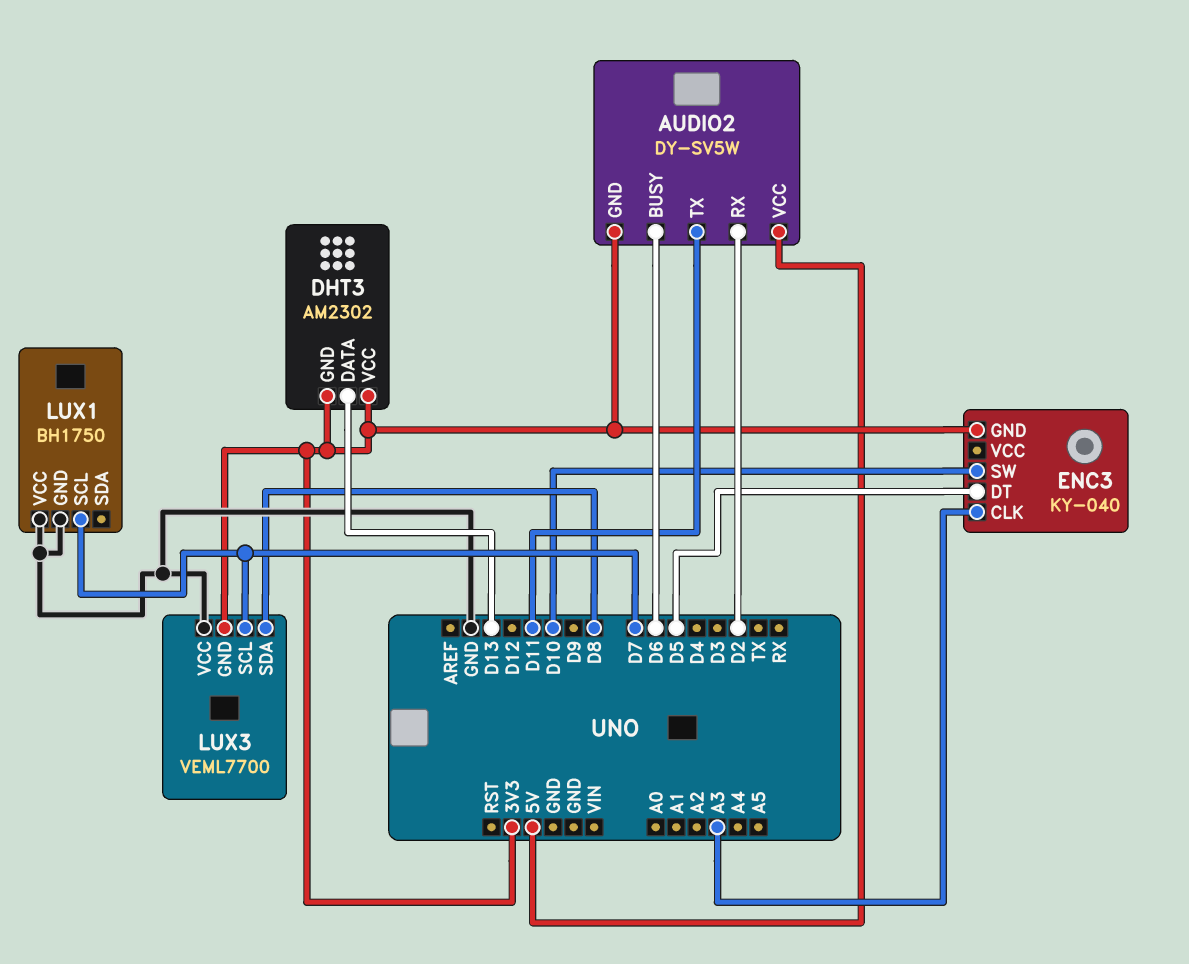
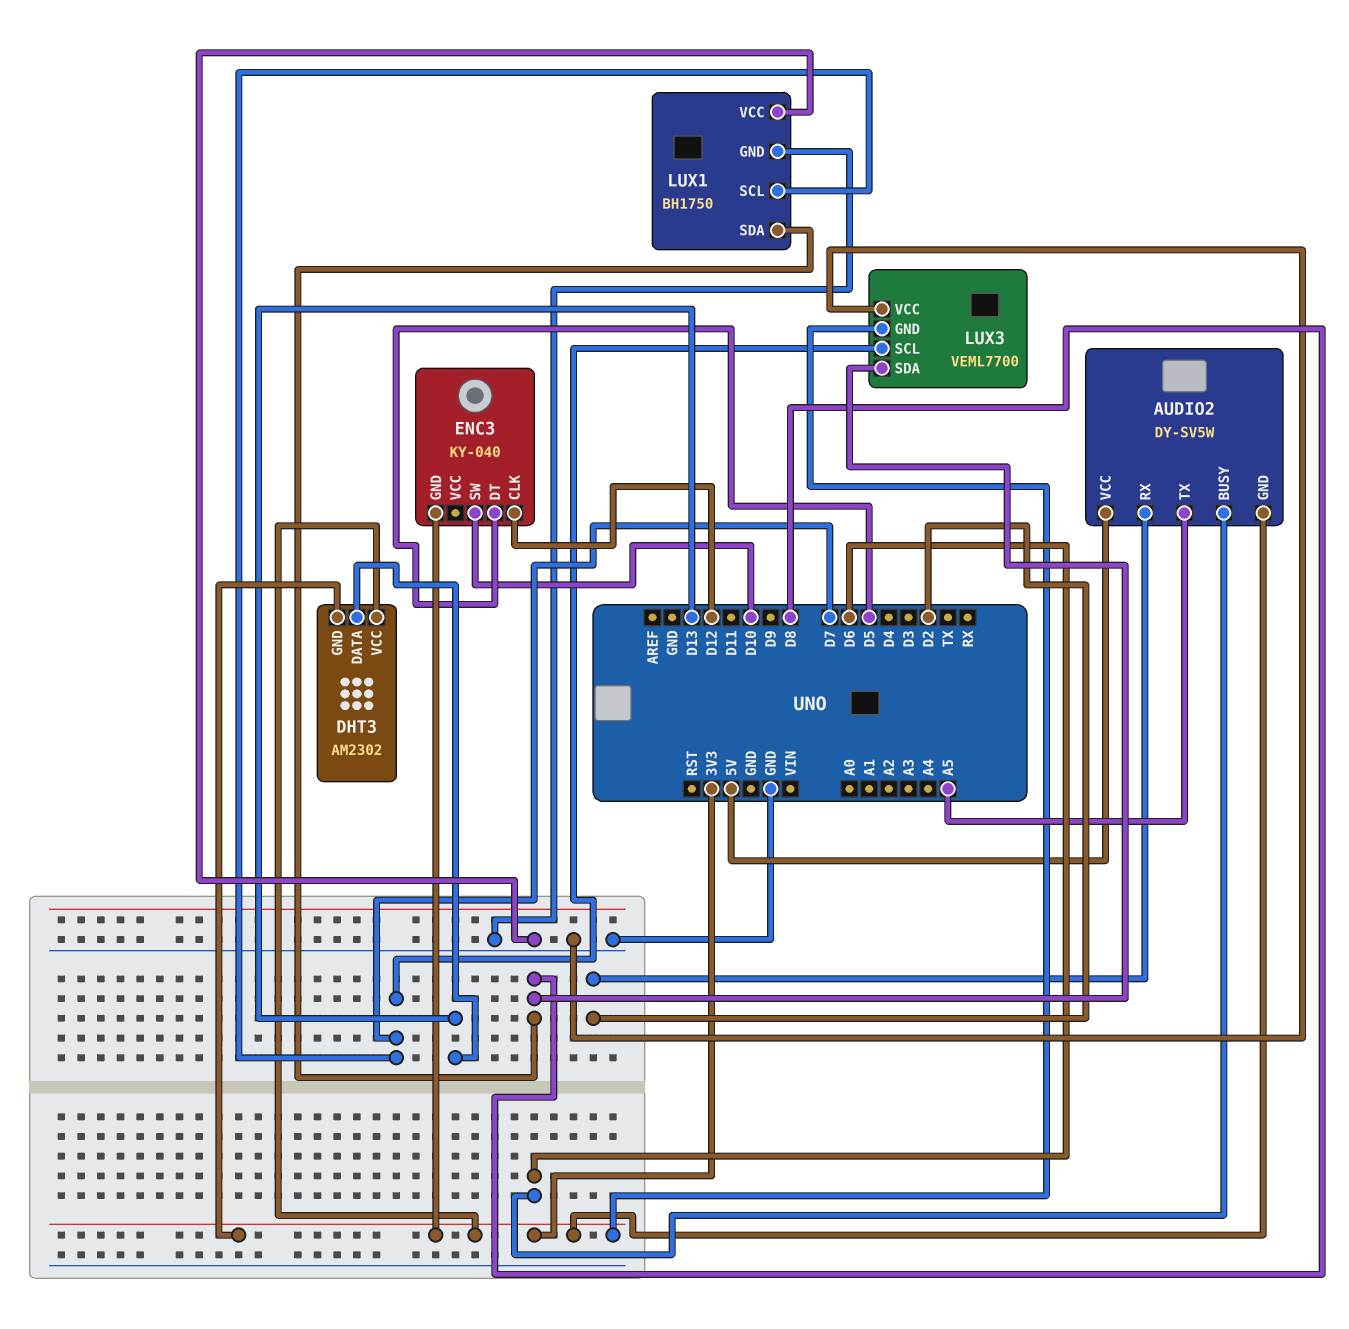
AUDIO2 pin TX: D11 -> A5
ENC3 pin CLK: A3 -> D12
LUX1 pin SDA: none -> D8

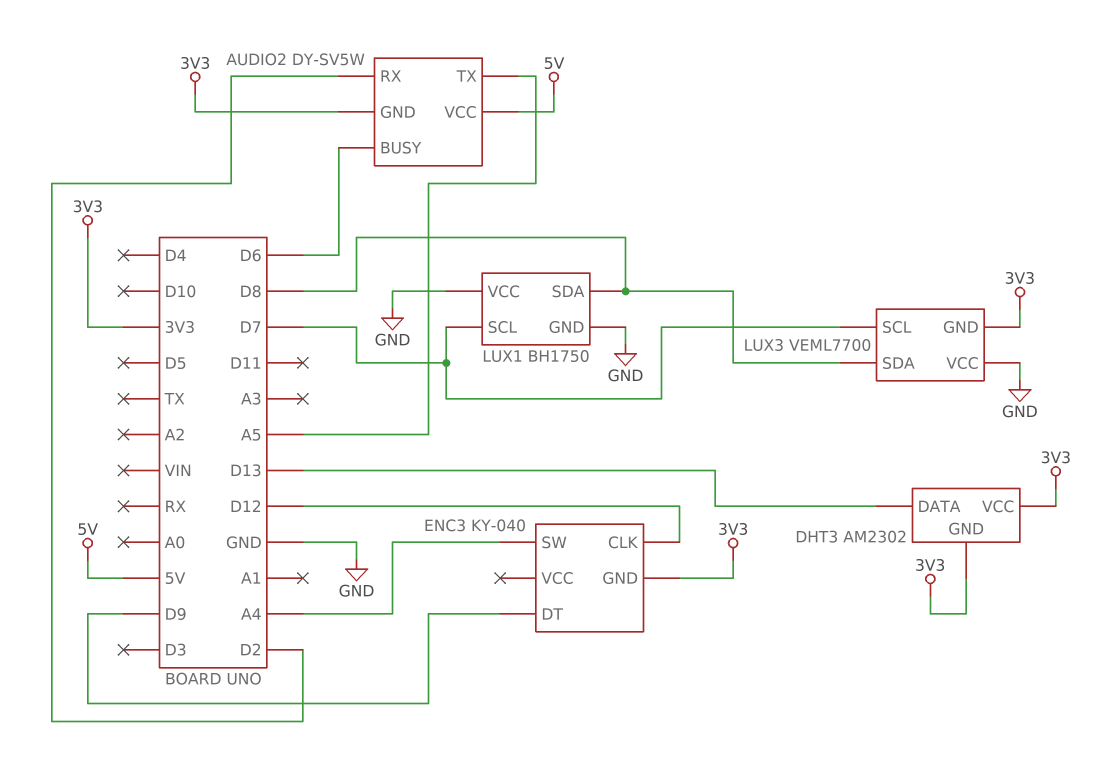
ENC3 pin DT: D5 -> D9
ENC3 pin SW: D10 -> A4

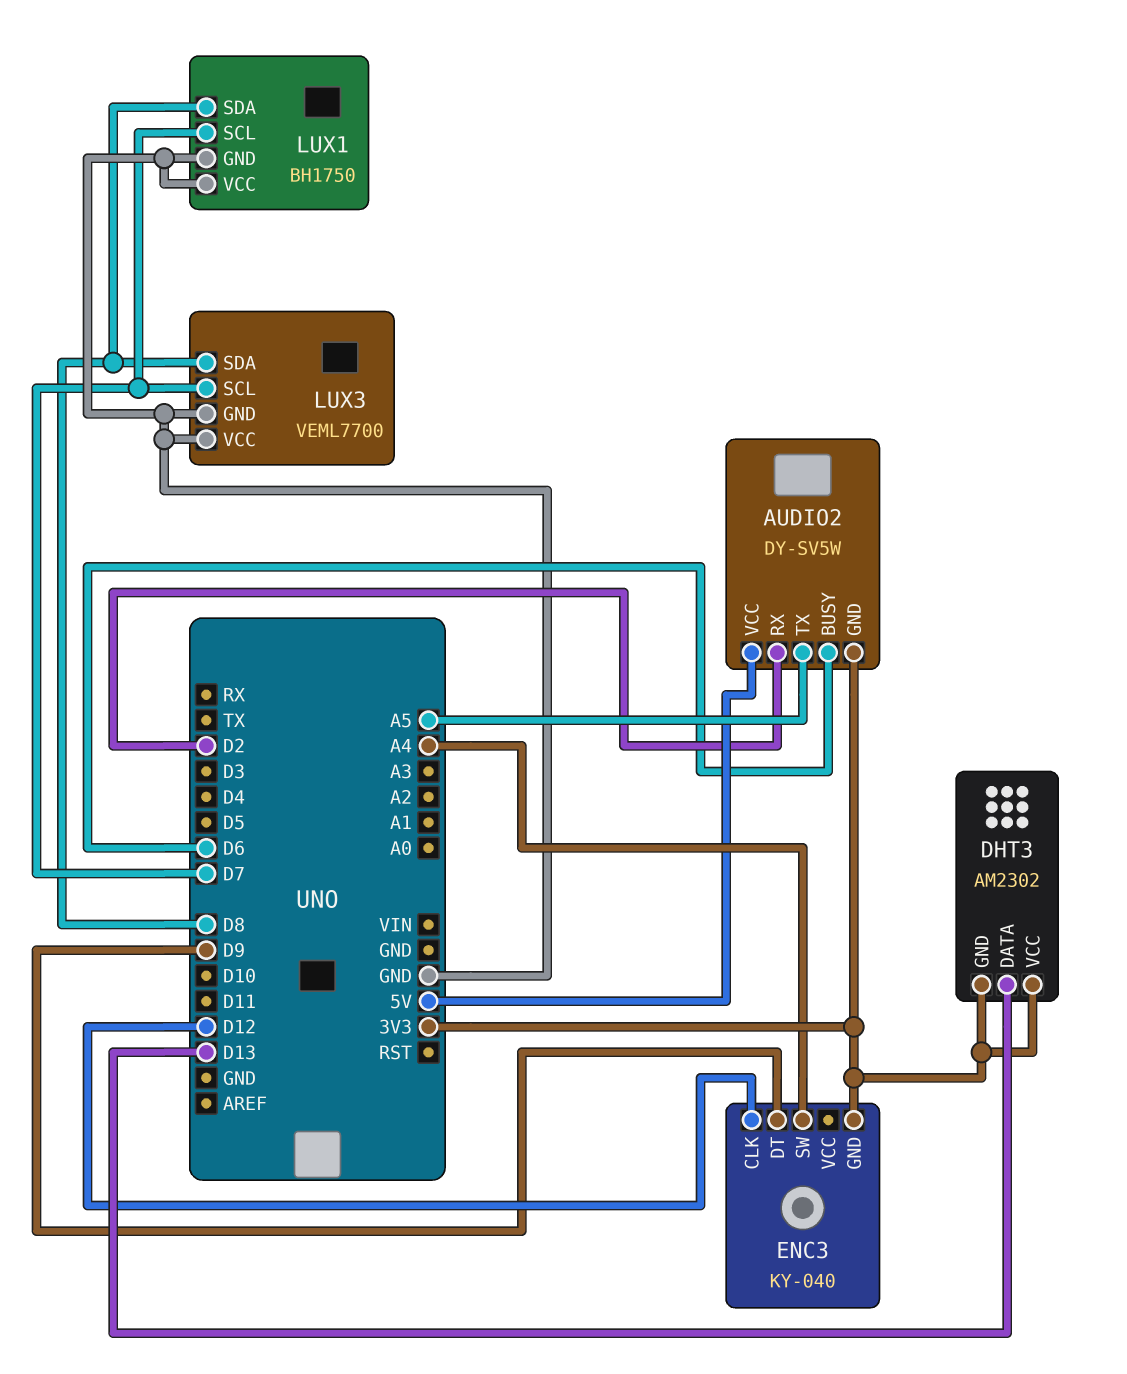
LUX3 pin GND: 3V3 -> GND

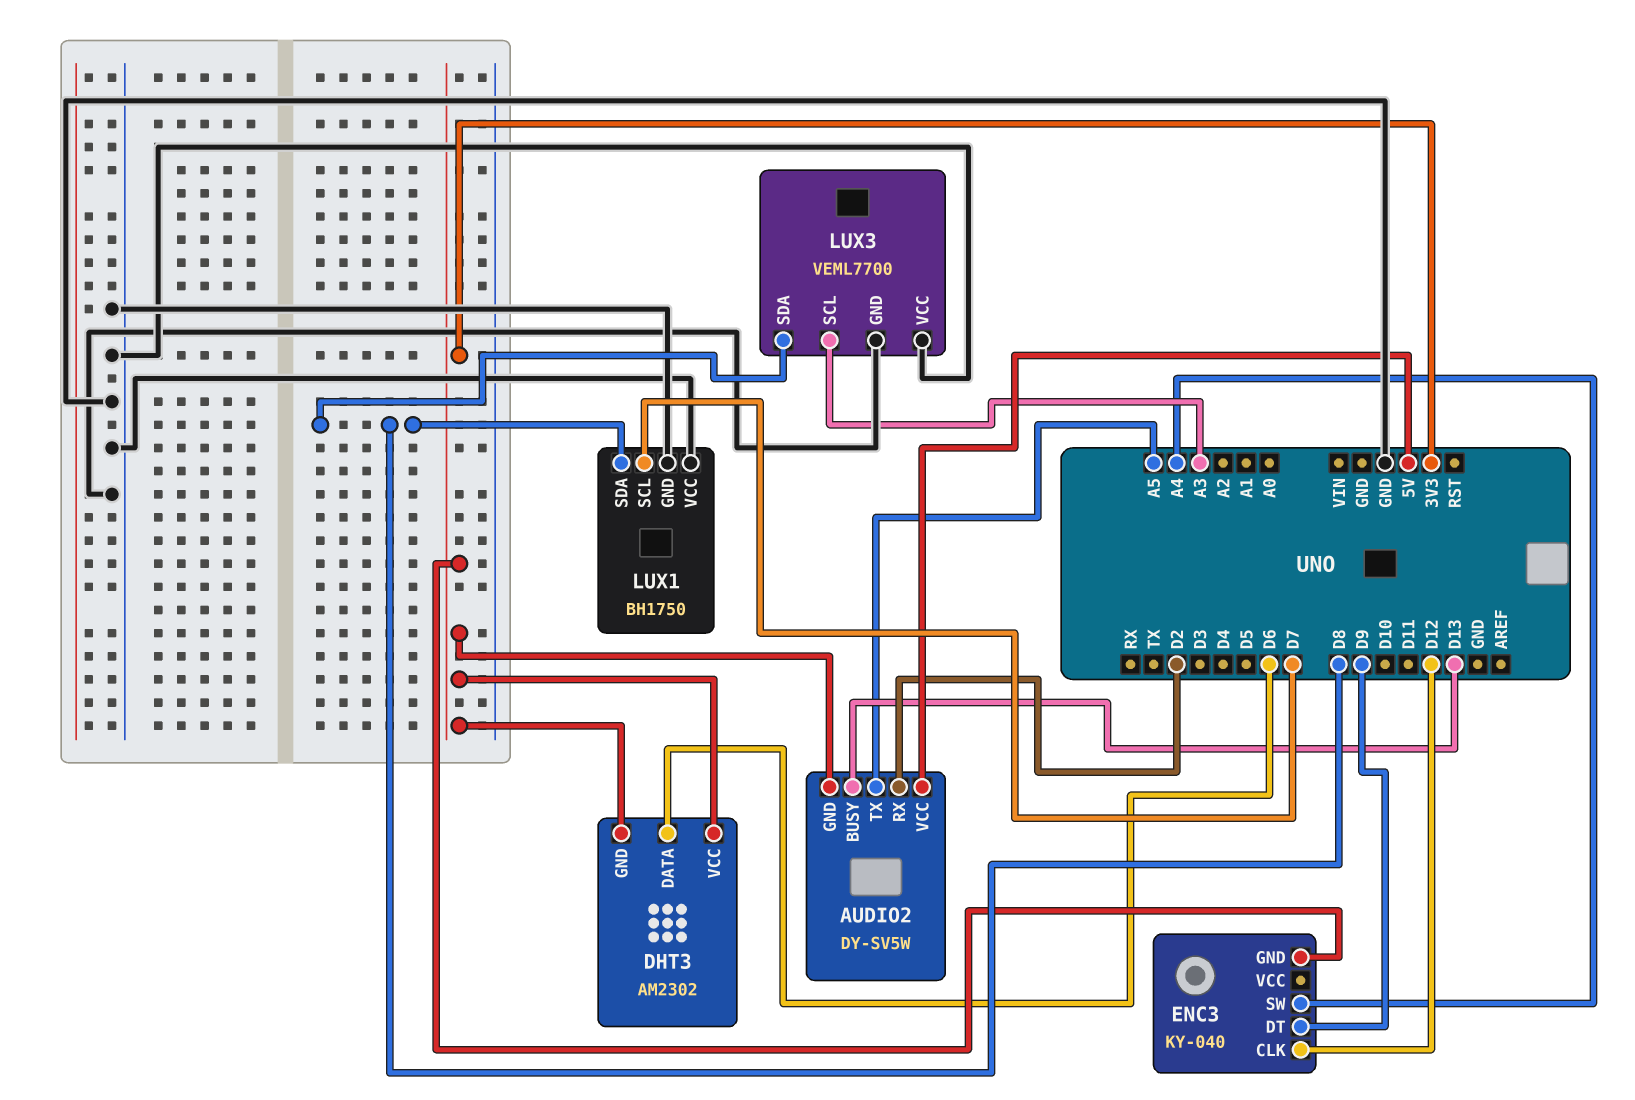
AUDIO2 pin BUSY: D6 -> D13
DHT3 pin DATA: D13 -> D6
LUX3 pin SCL: D7 -> A3

